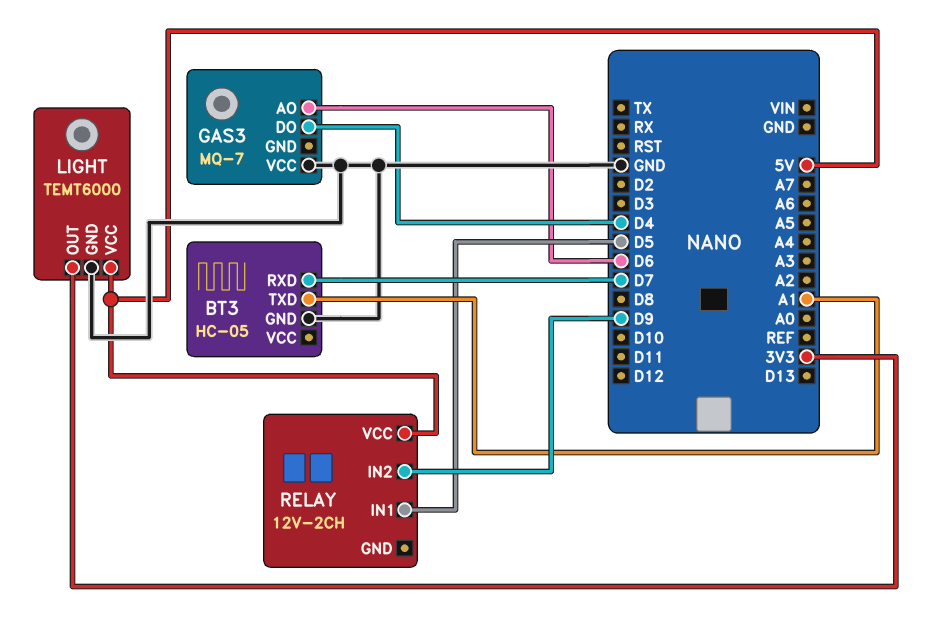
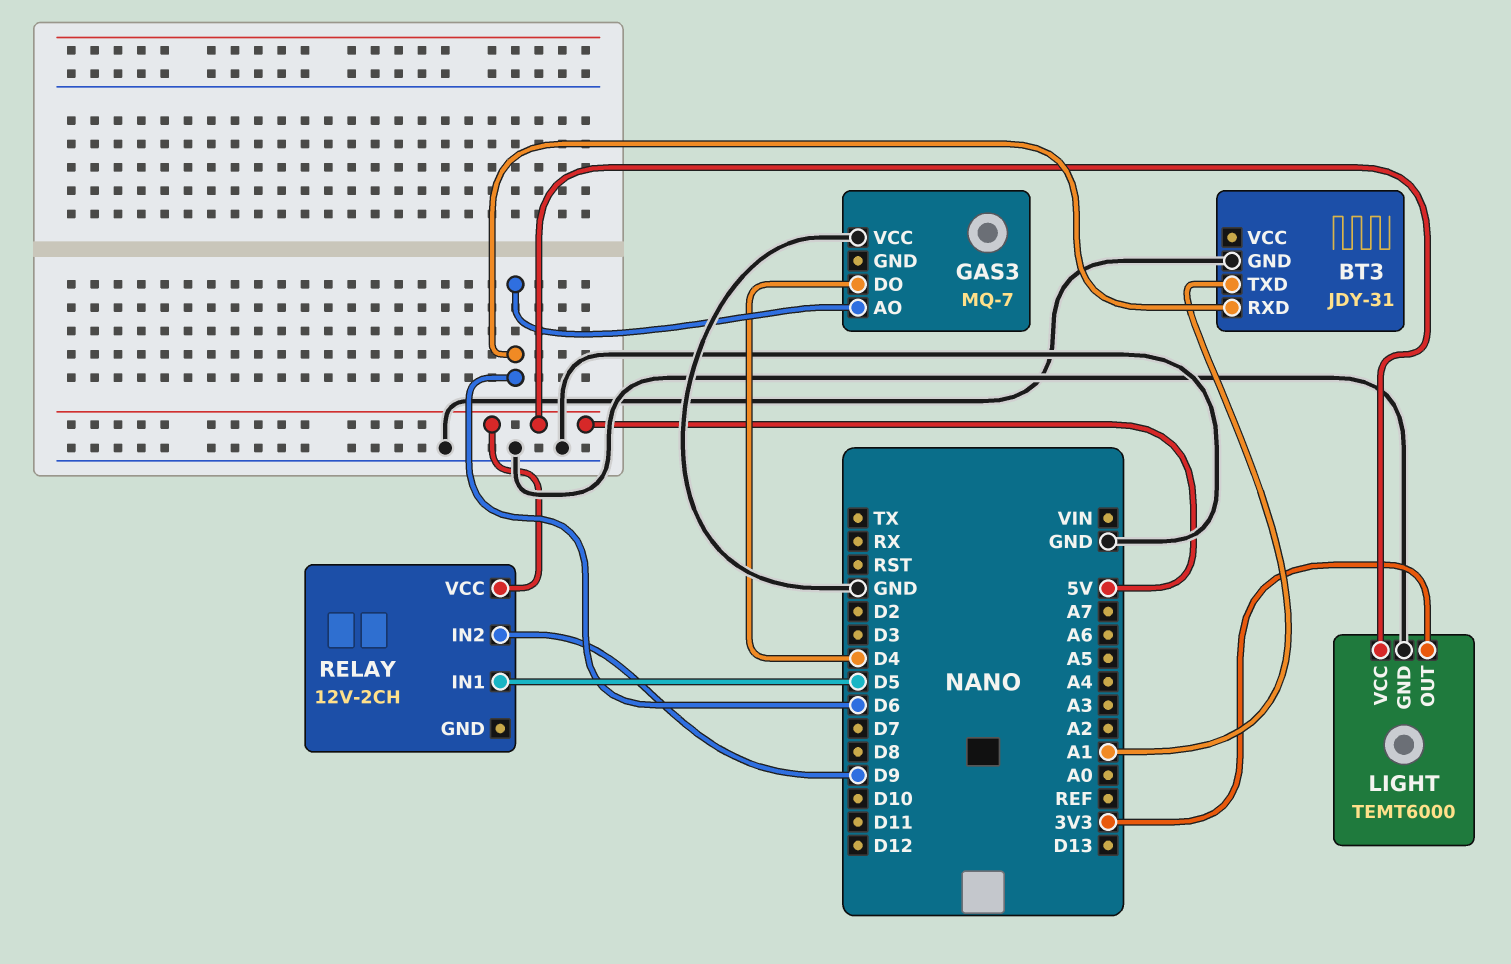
BT3: HC-05 -> JDY-31
BT3 pin RXD: D7 -> D6

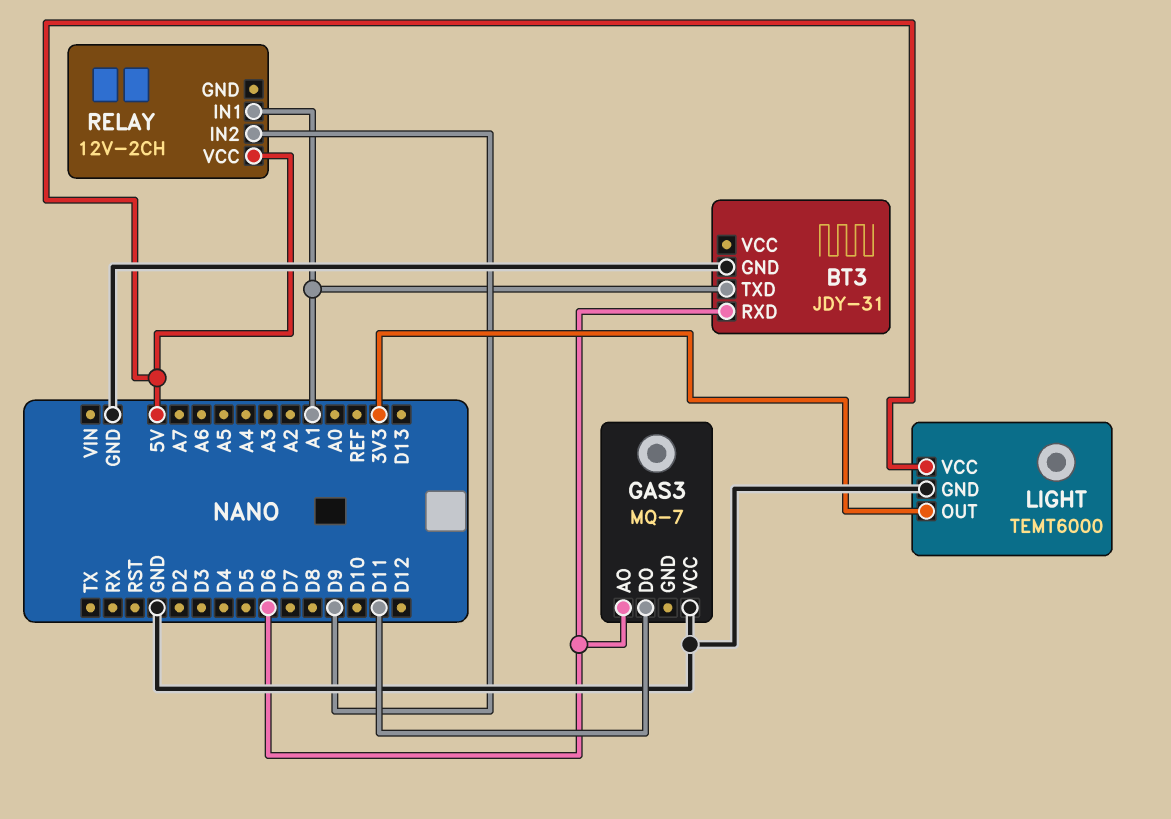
GAS3 pin DO: D4 -> D11
RELAY pin IN1: D5 -> A1

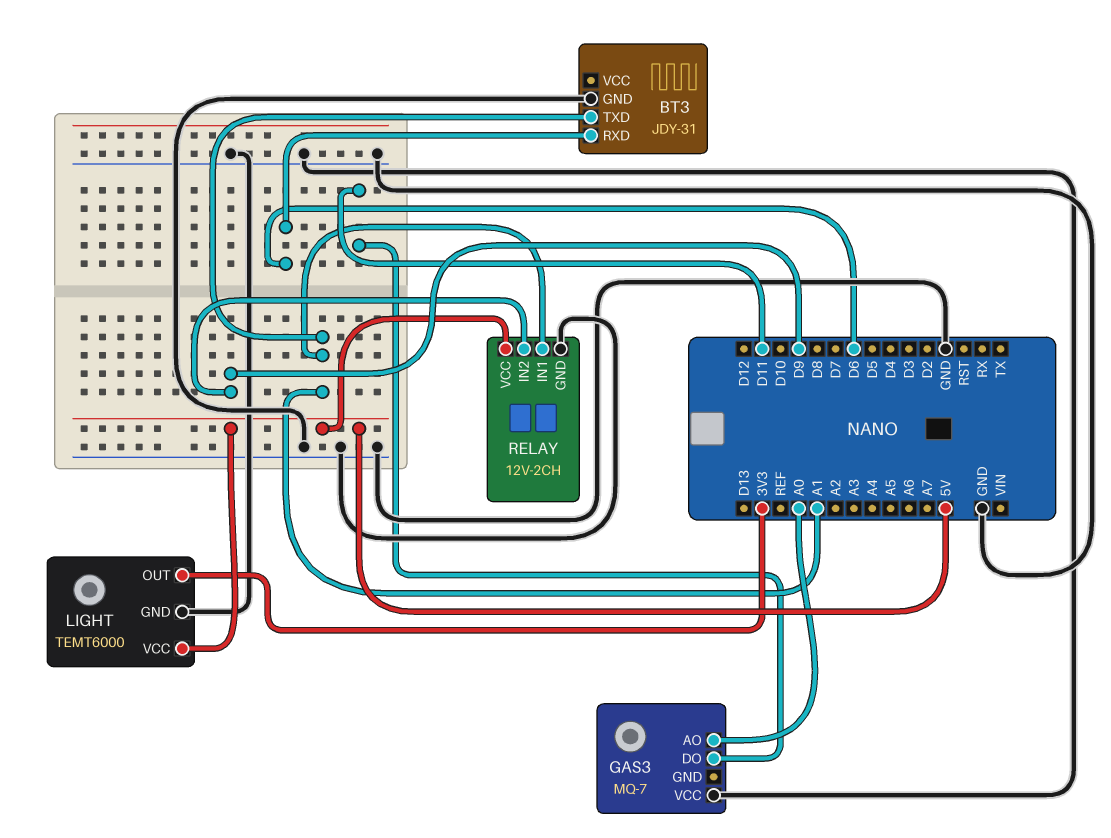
GAS3 pin AO: D6 -> A0
RELAY pin GND: none -> GND

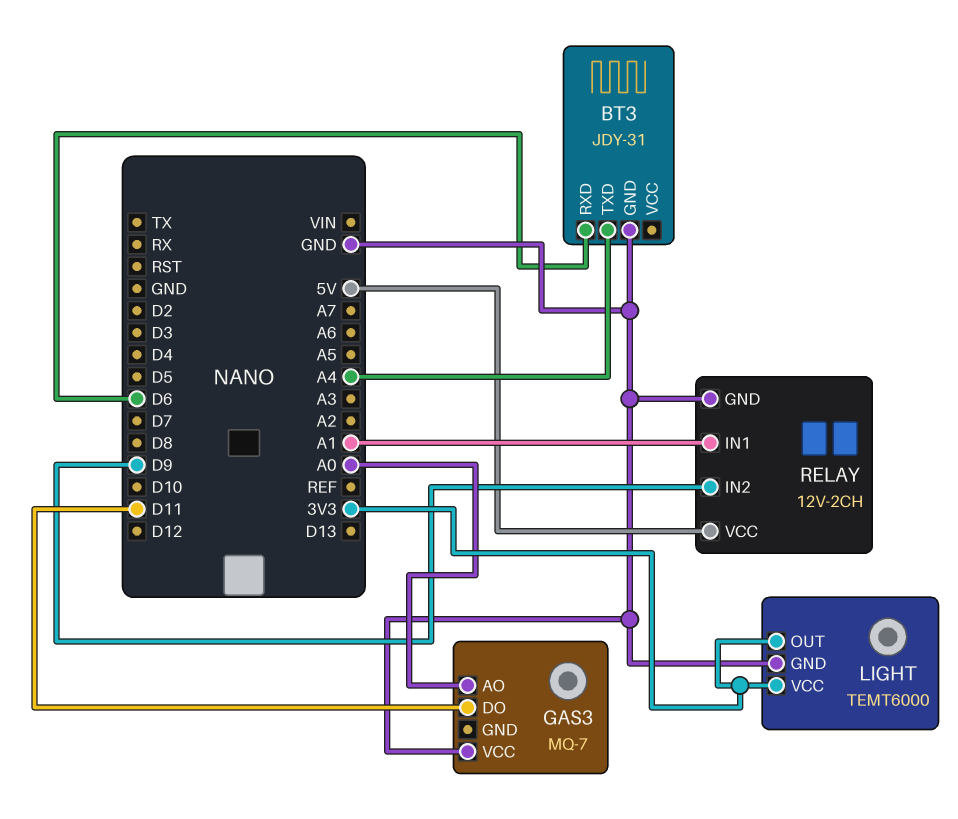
BT3 pin TXD: A1 -> A4
LIGHT pin VCC: 5V -> 3V3

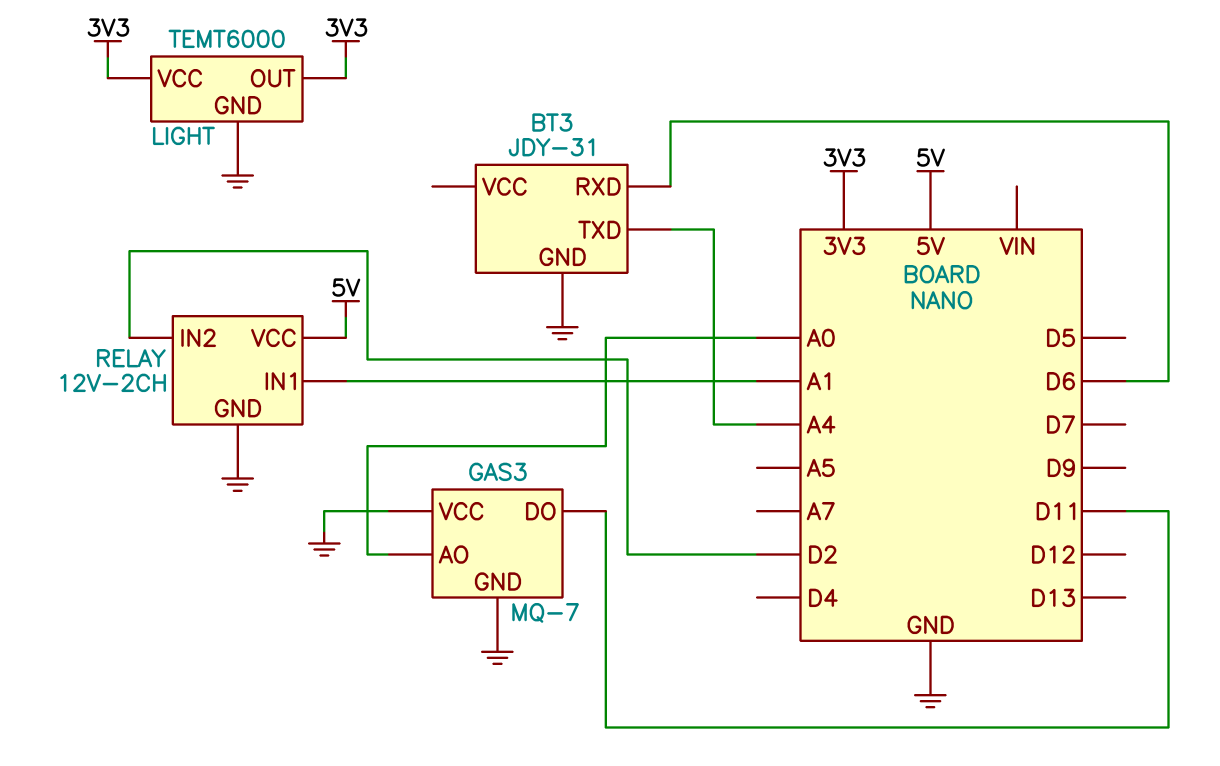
GAS3 pin GND: none -> GND
RELAY pin IN2: D9 -> D2

